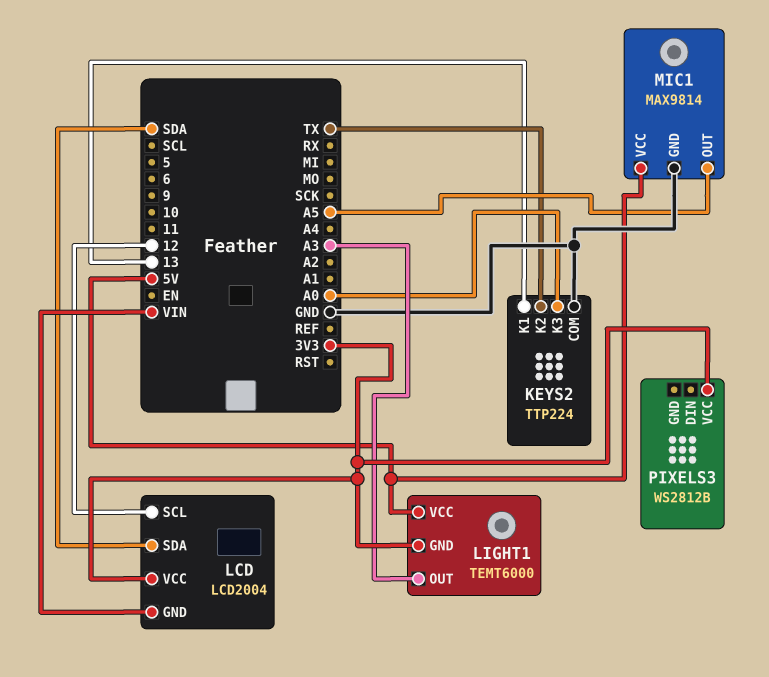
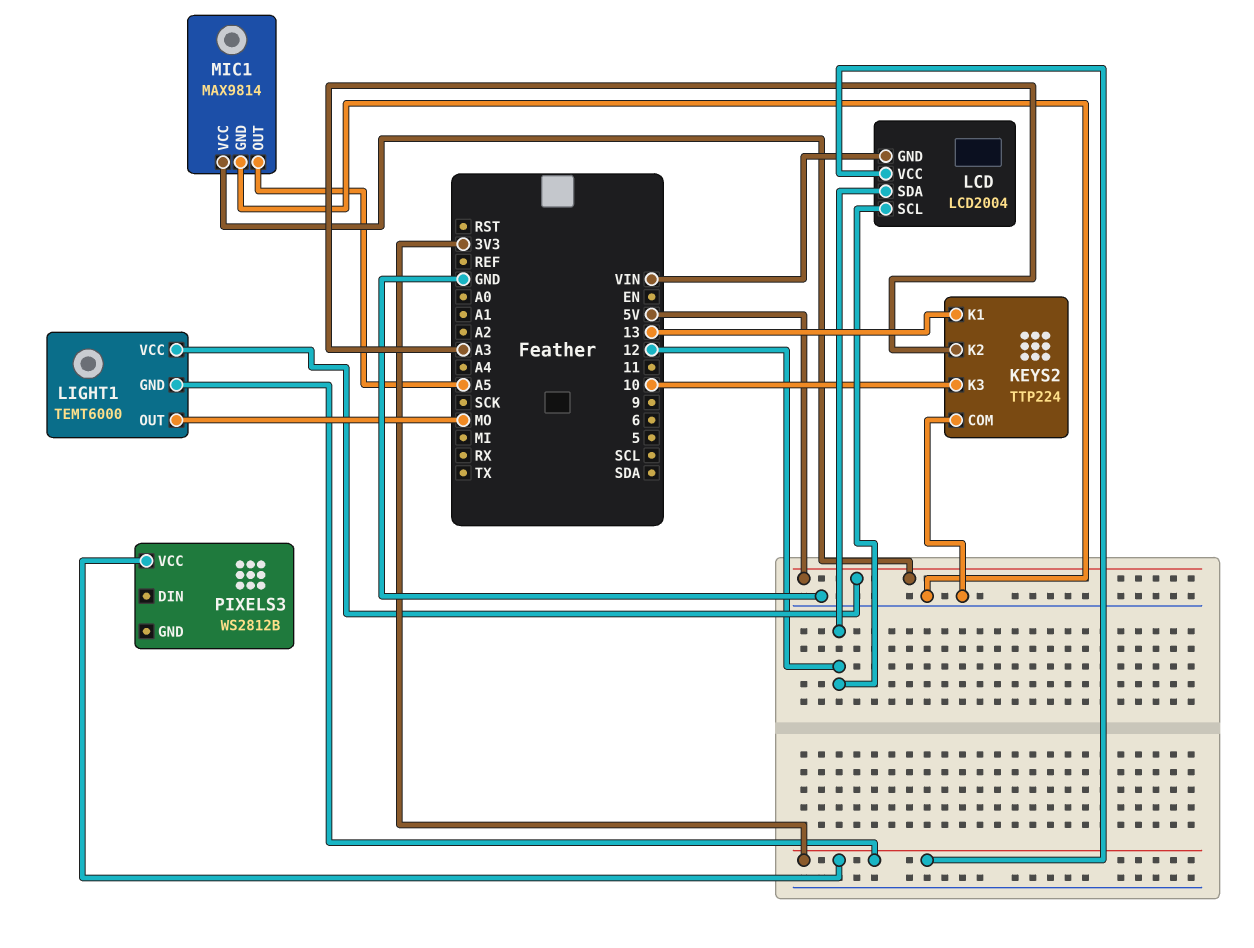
KEYS2 pin K2: TX -> A3
KEYS2 pin K3: A0 -> 10
LCD pin SDA: SDA -> 12
LIGHT1 pin OUT: A3 -> MO

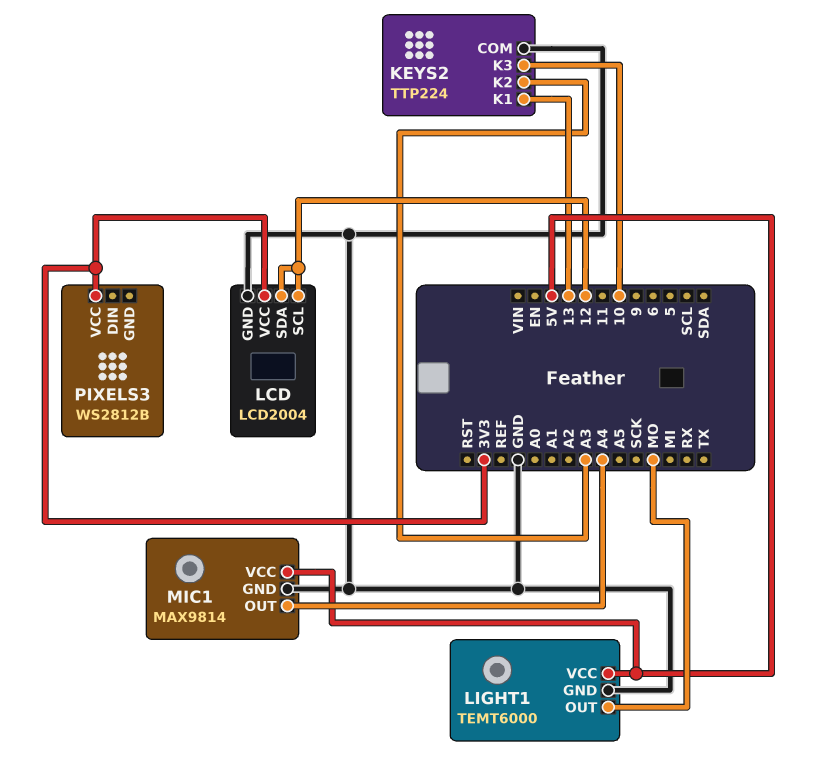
LCD pin GND: VIN -> GND
LIGHT1 pin GND: 3V3 -> GND
MIC1 pin OUT: A5 -> A4

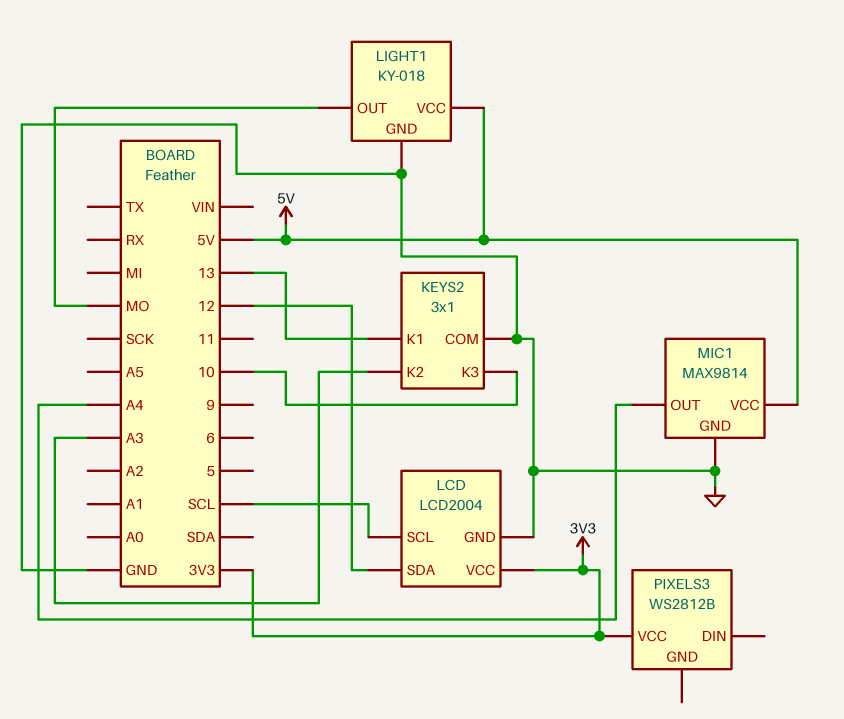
KEYS2: TTP224 -> 3x1
LCD pin SCL: 12 -> SCL
LIGHT1: TEMT6000 -> KY-018

